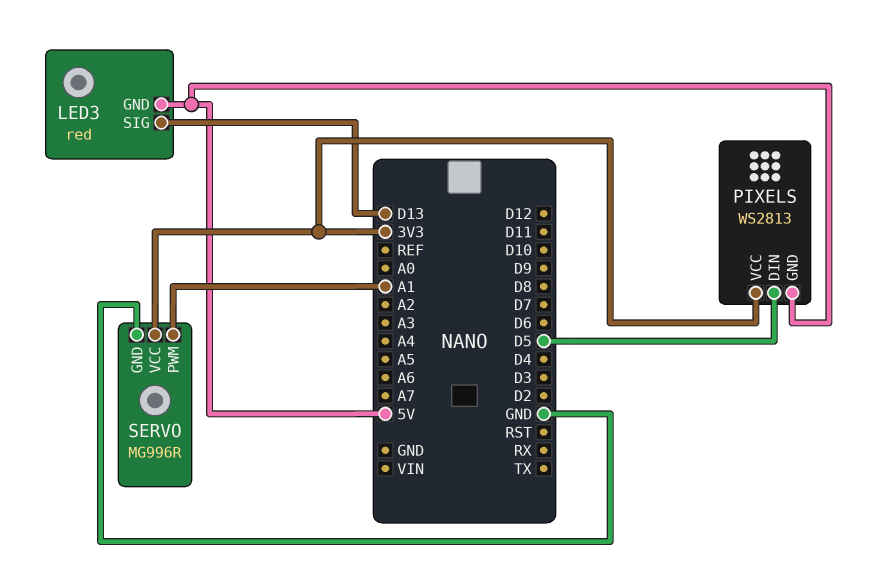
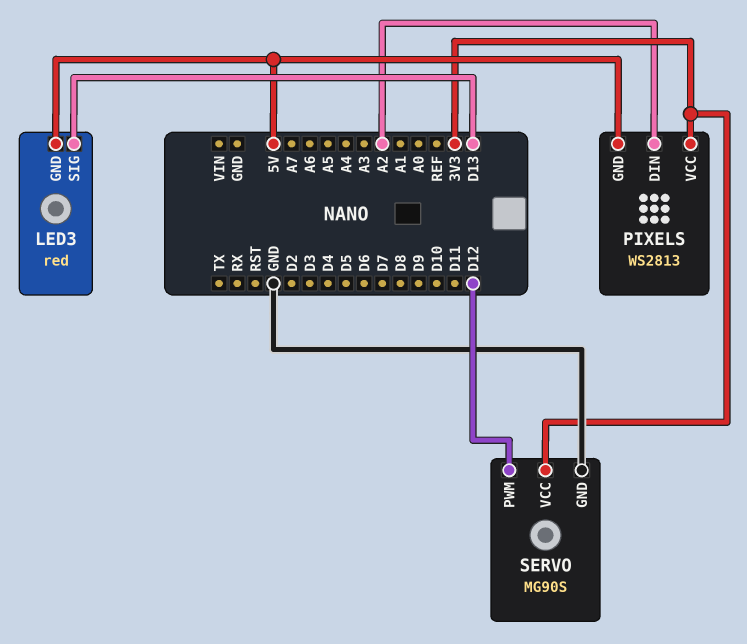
PIXELS pin DIN: D5 -> A2
SERVO: MG996R -> MG90S
SERVO pin PWM: A1 -> D12

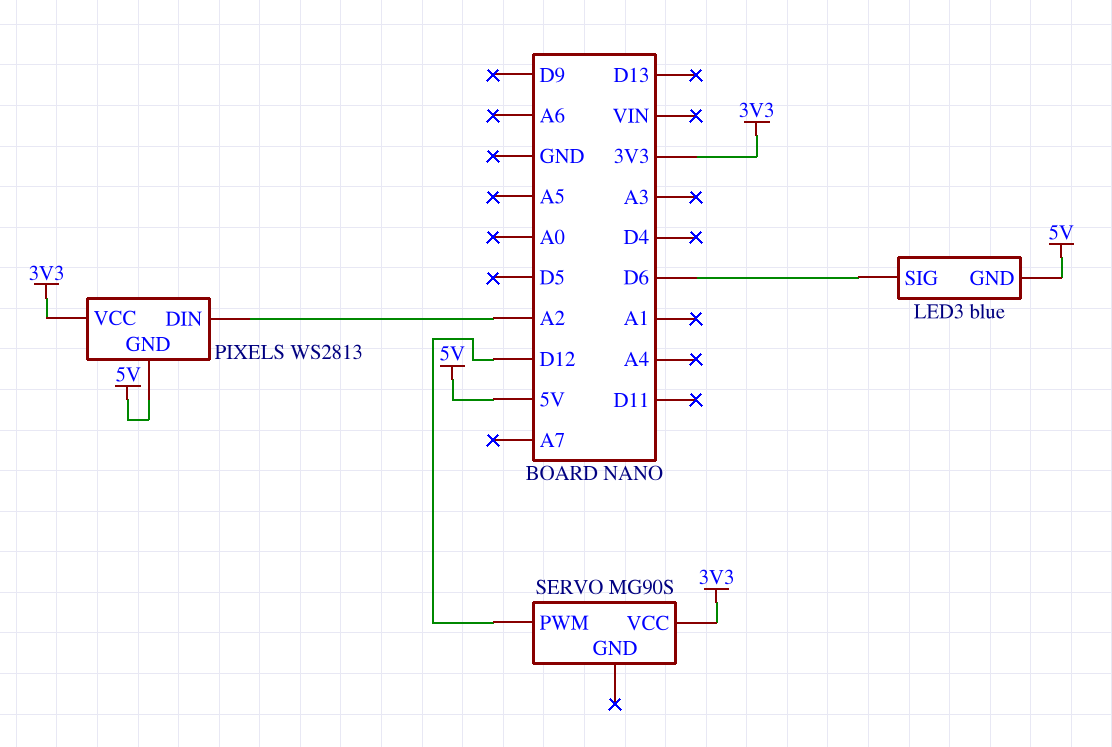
LED3: red -> blue
LED3 pin SIG: D13 -> D6
SERVO pin GND: GND -> none

